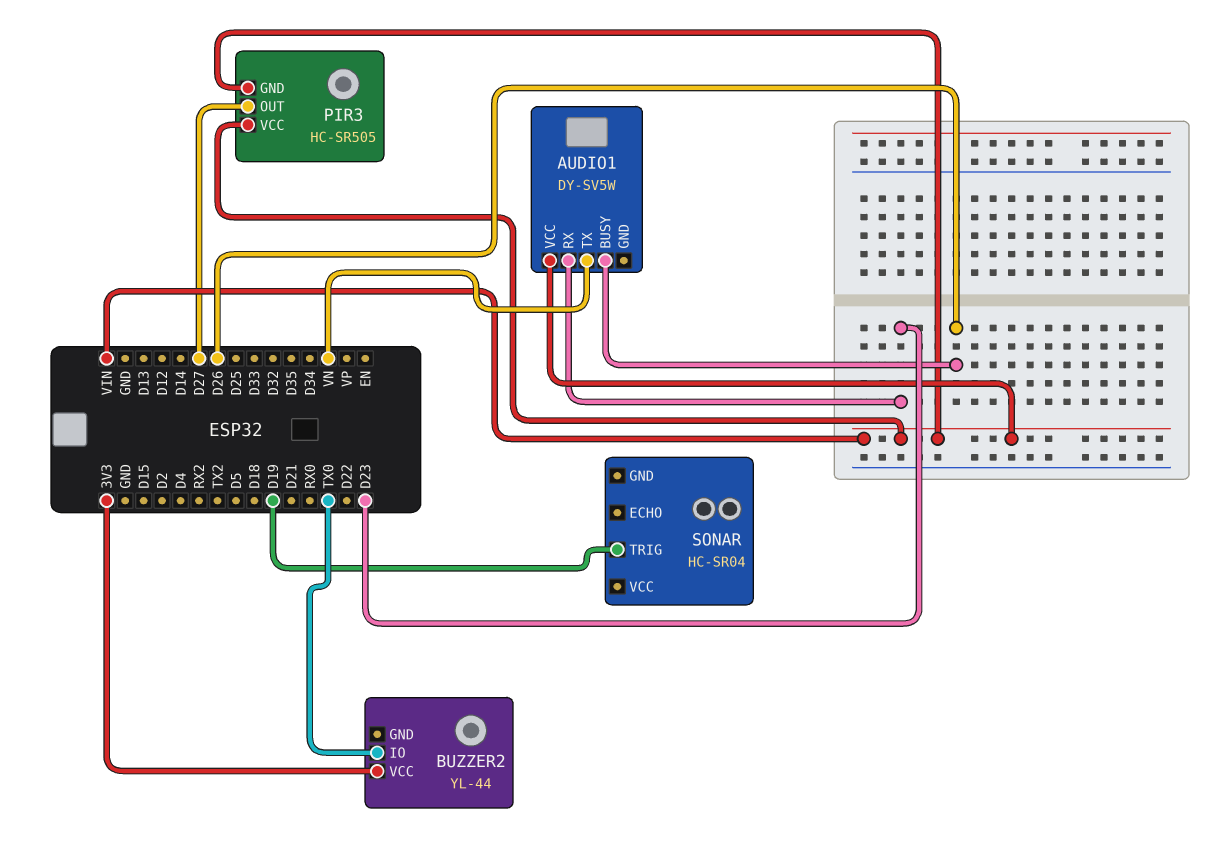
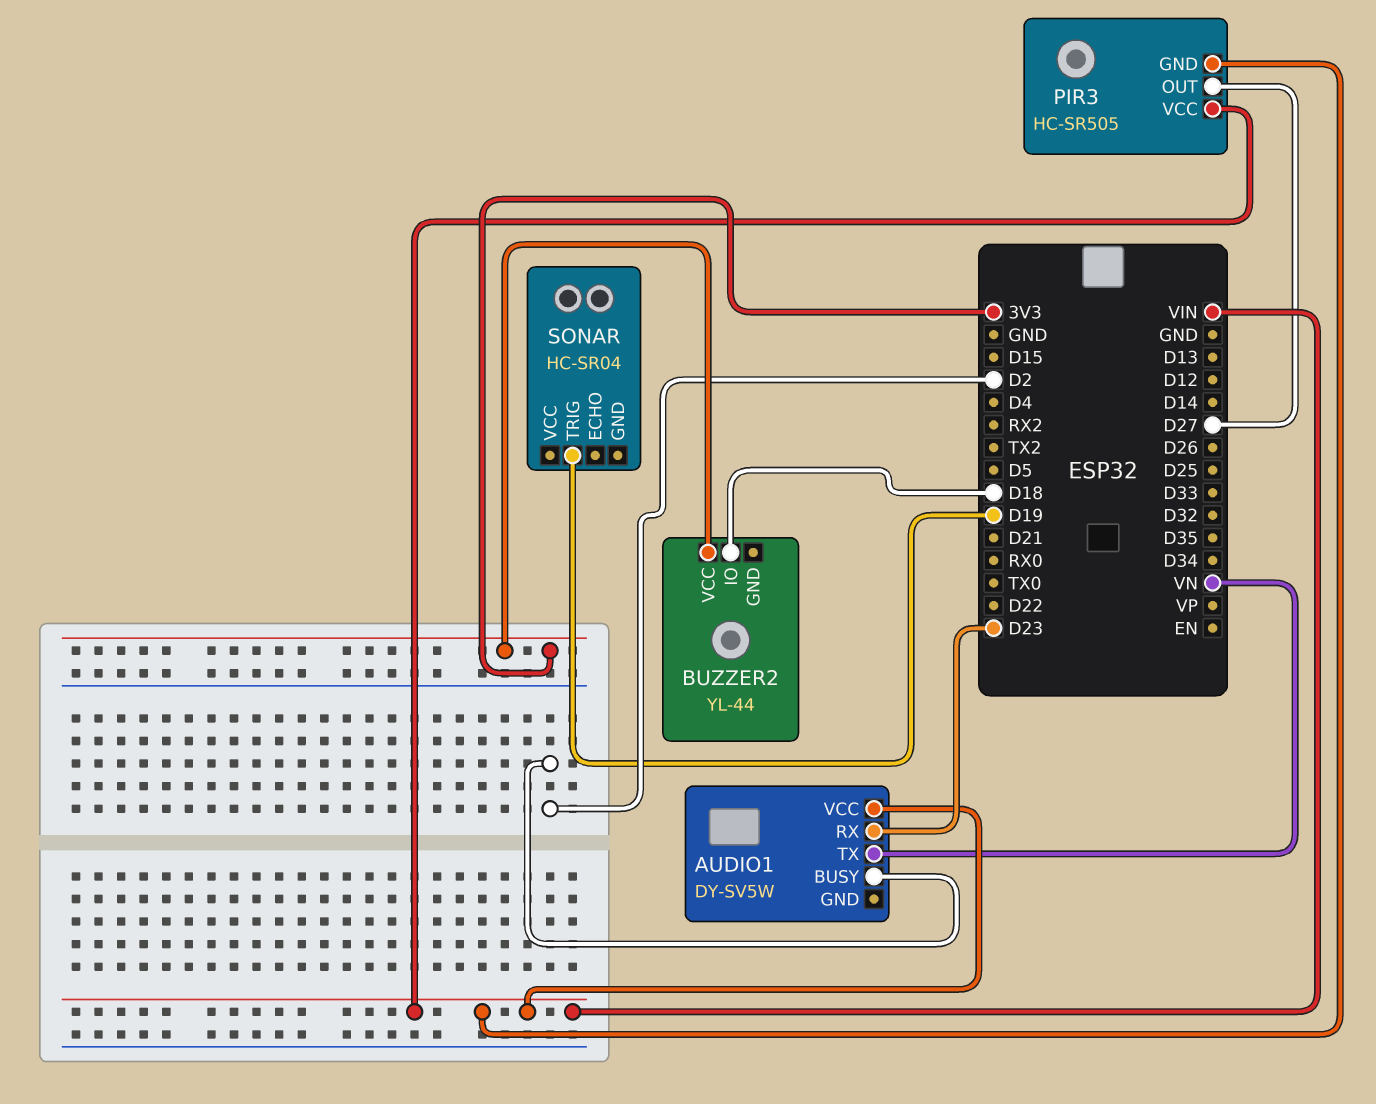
AUDIO1 pin BUSY: D26 -> D2
BUZZER2 pin IO: TX0 -> D18

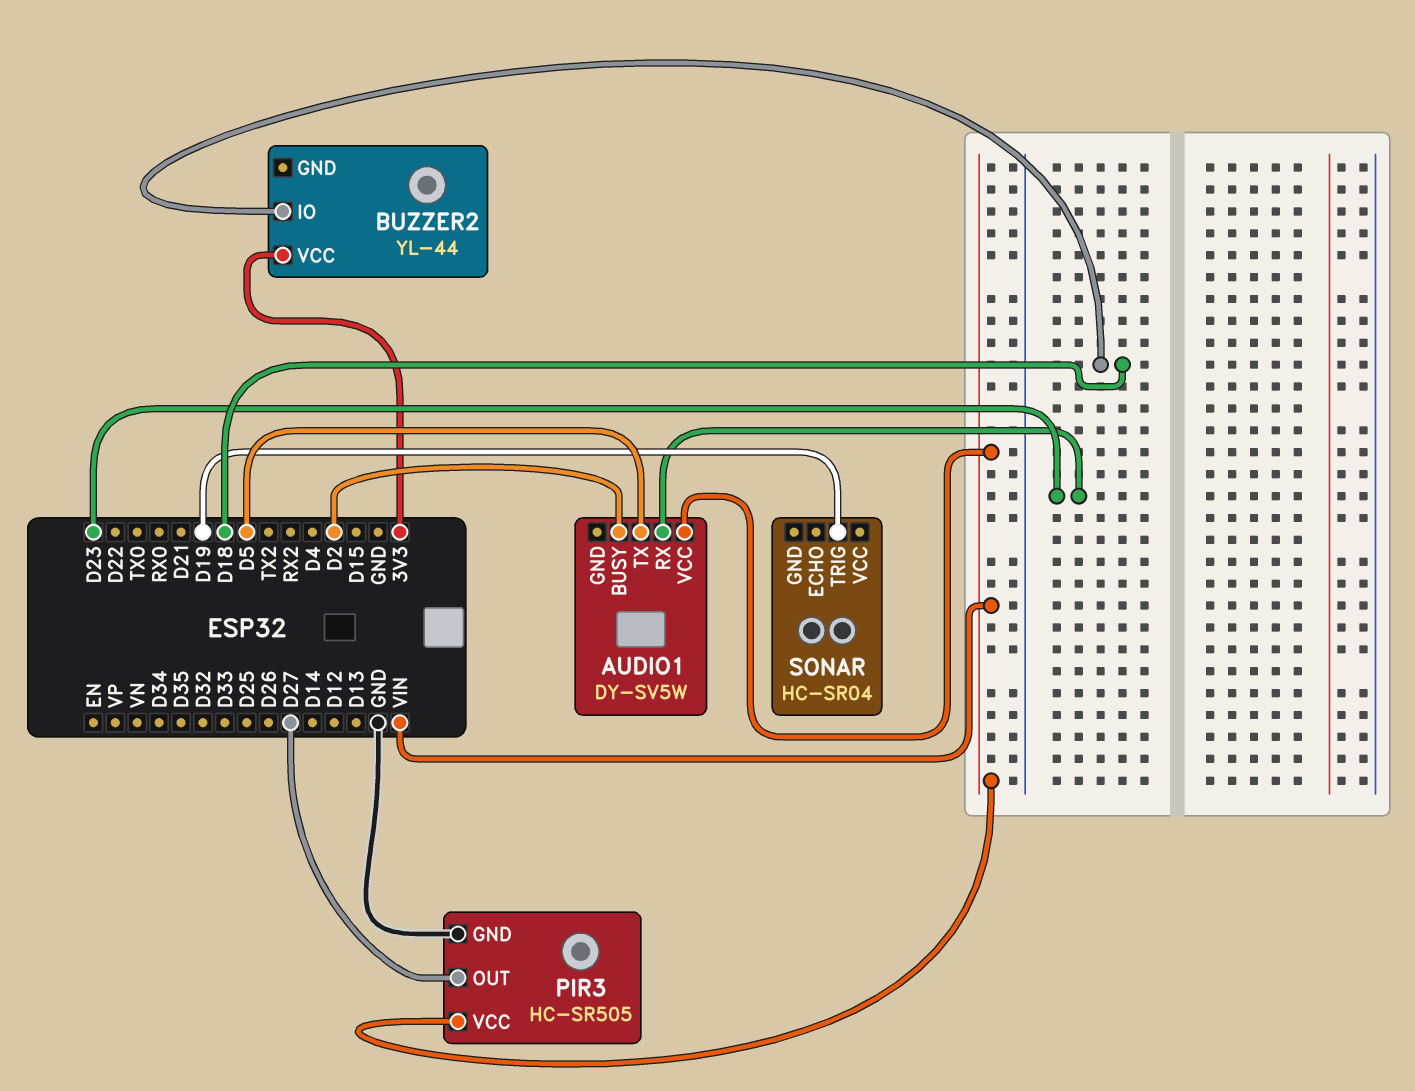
AUDIO1 pin TX: VN -> D5
PIR3 pin GND: VIN -> GND

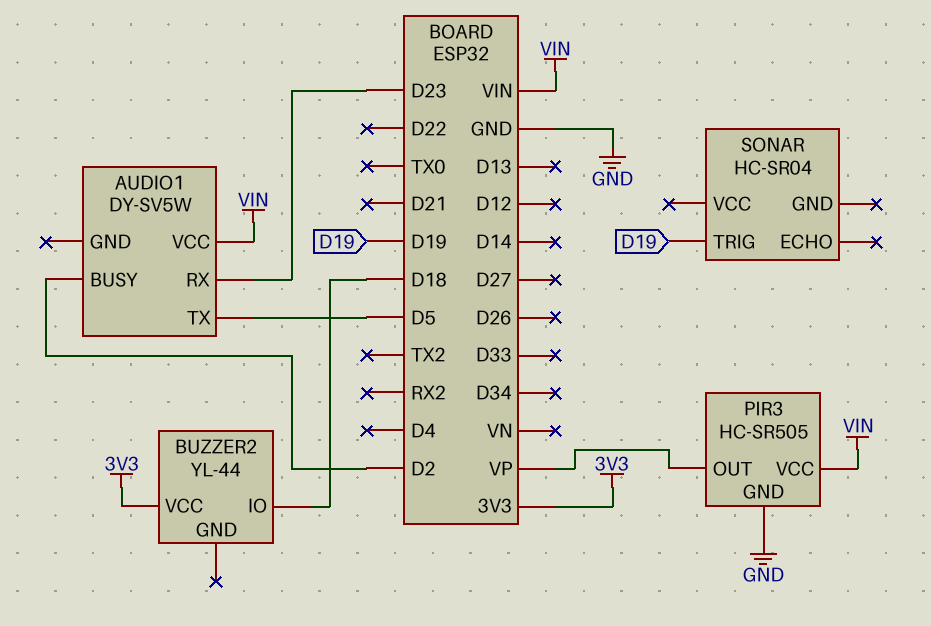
PIR3 pin OUT: D27 -> VP

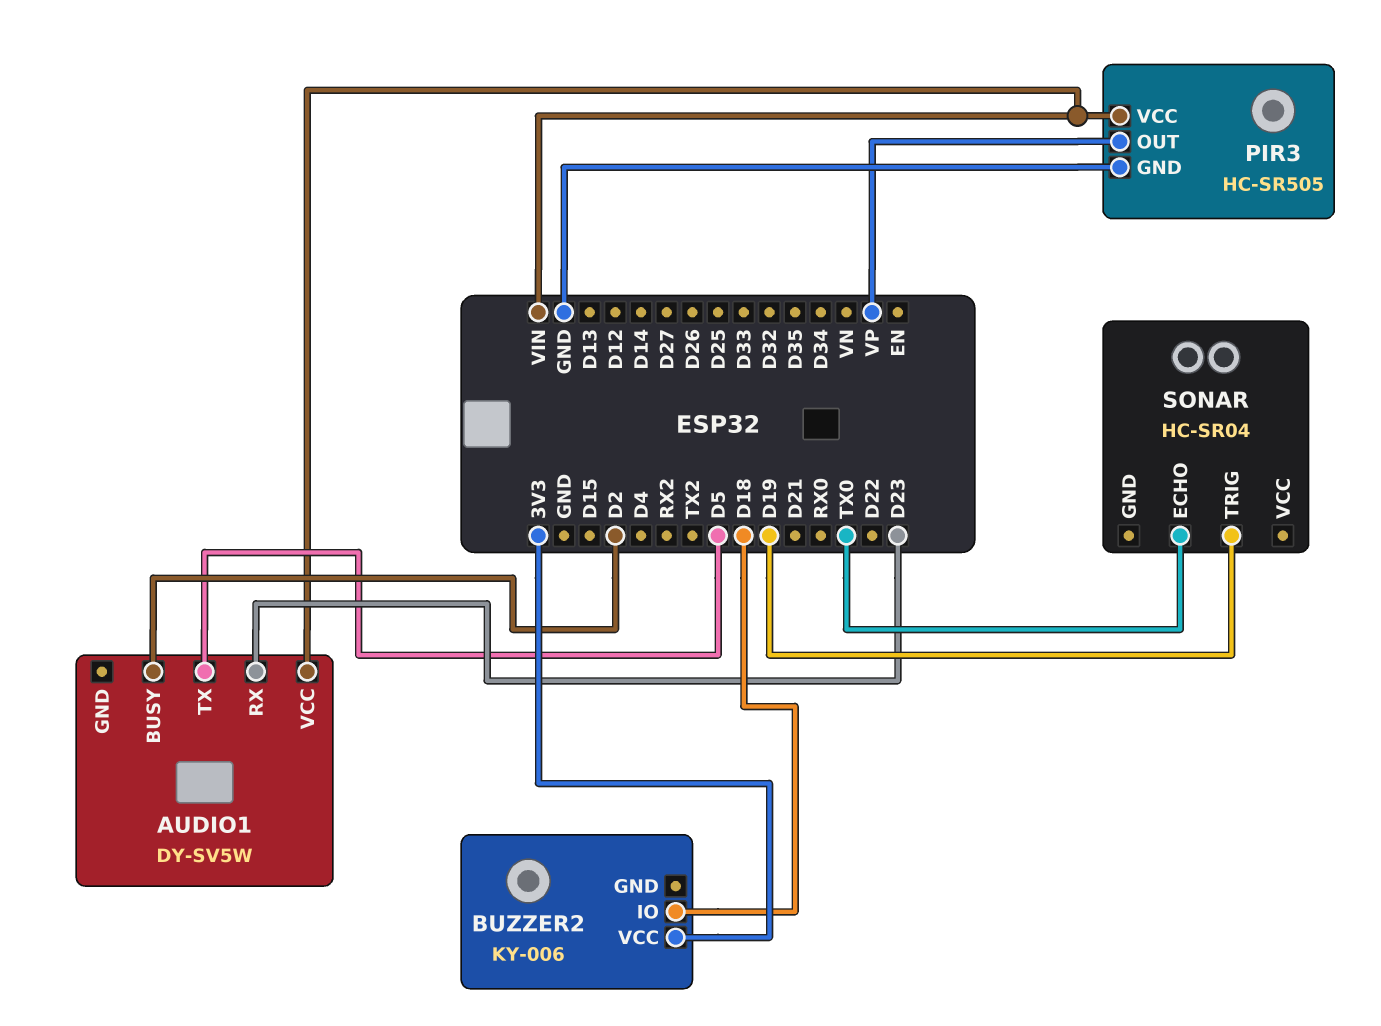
BUZZER2: YL-44 -> KY-006
SONAR pin ECHO: none -> TX0

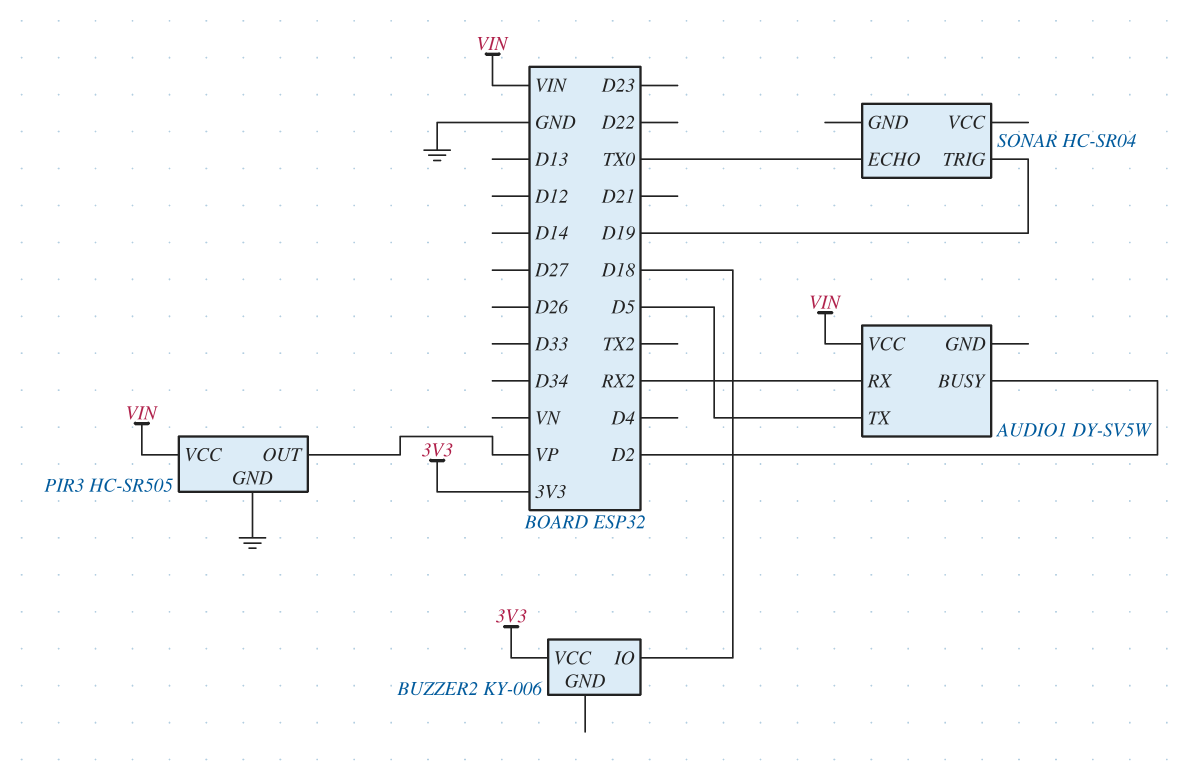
AUDIO1 pin RX: D23 -> RX2

